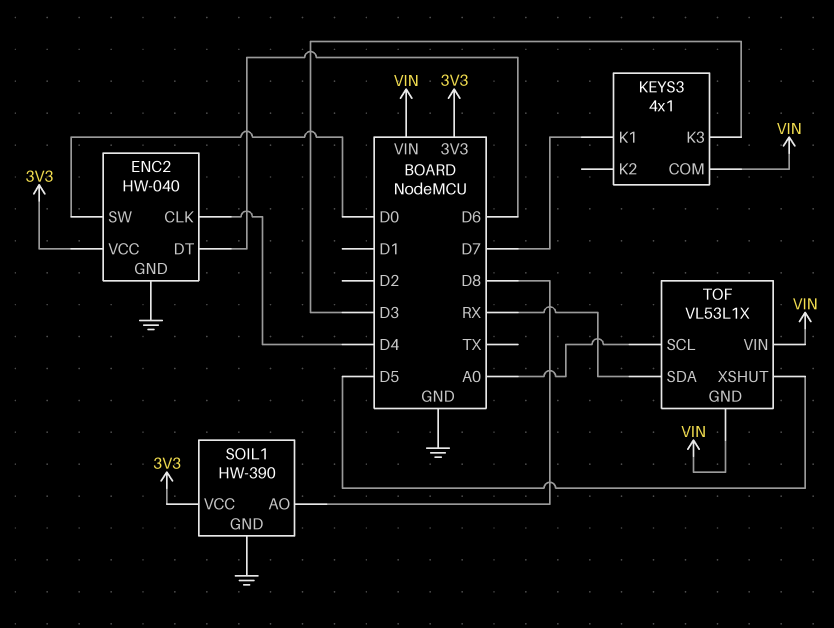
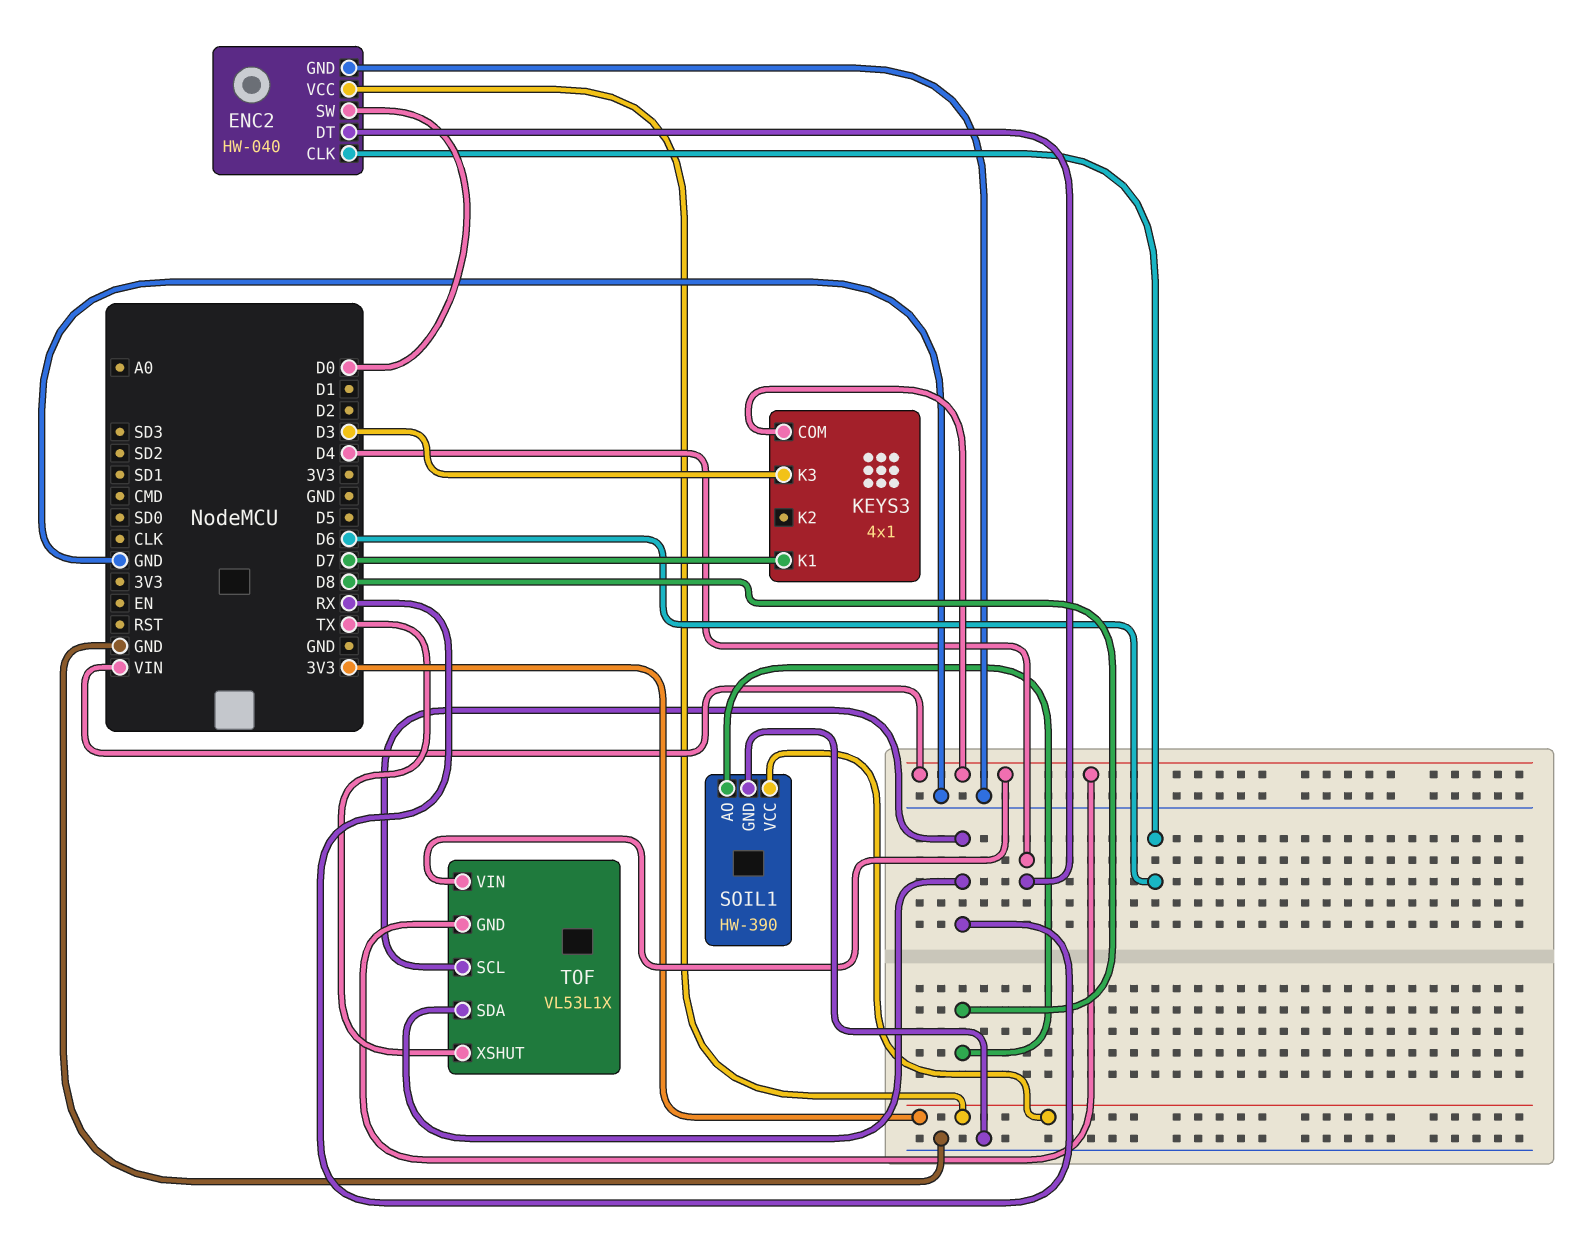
ENC2 pin CLK: D4 -> D6
ENC2 pin DT: D6 -> D4
TOF pin SCL: A0 -> RX
TOF pin XSHUT: D5 -> TX

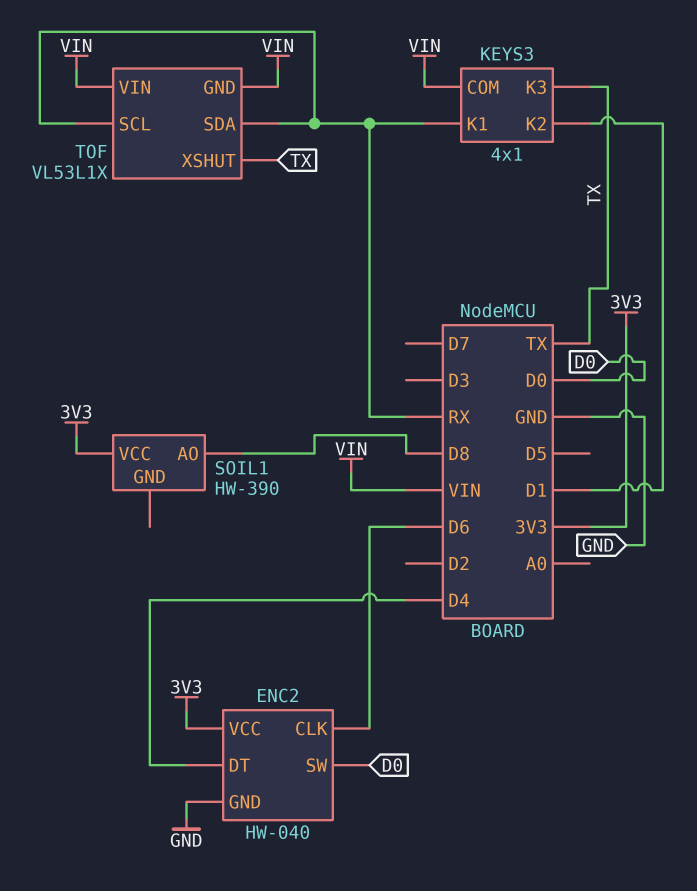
KEYS3 pin K1: D7 -> RX
KEYS3 pin K2: none -> D1
KEYS3 pin K3: D3 -> TX
SOIL1 pin GND: GND -> none

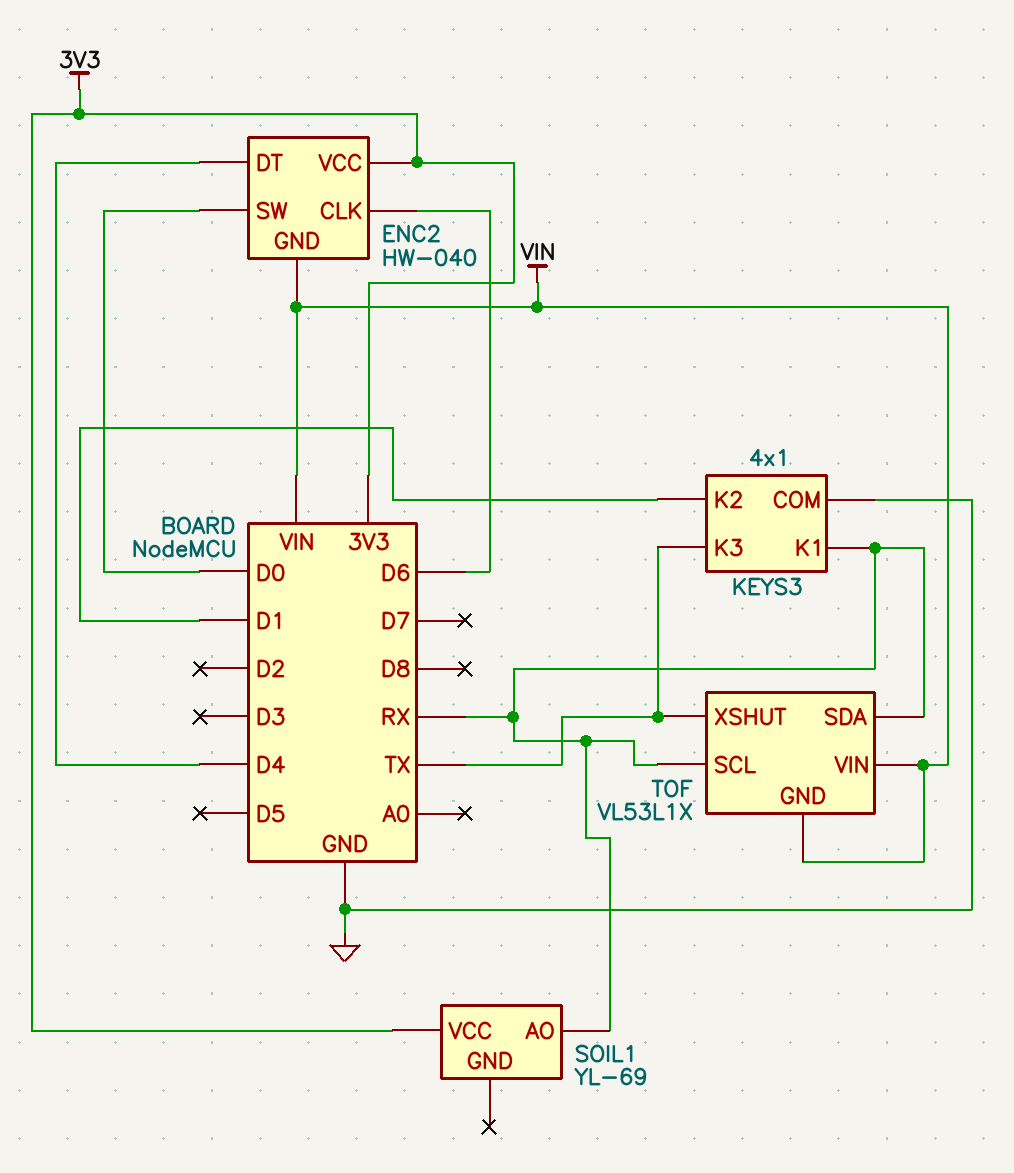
ENC2 pin GND: GND -> VIN
KEYS3 pin COM: VIN -> GND
SOIL1: HW-390 -> YL-69
SOIL1 pin AO: D8 -> RX

